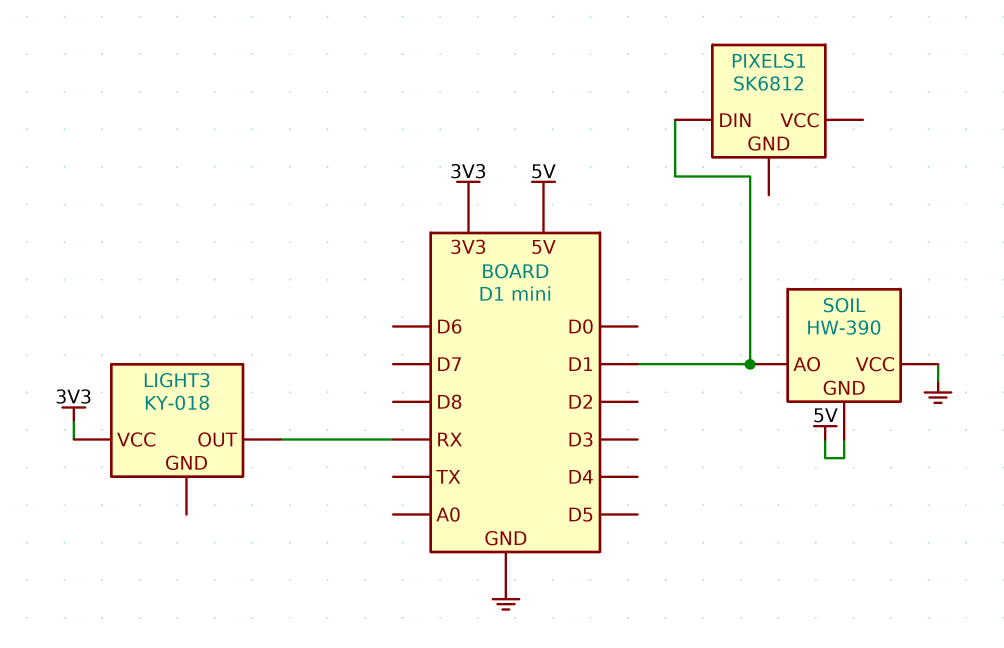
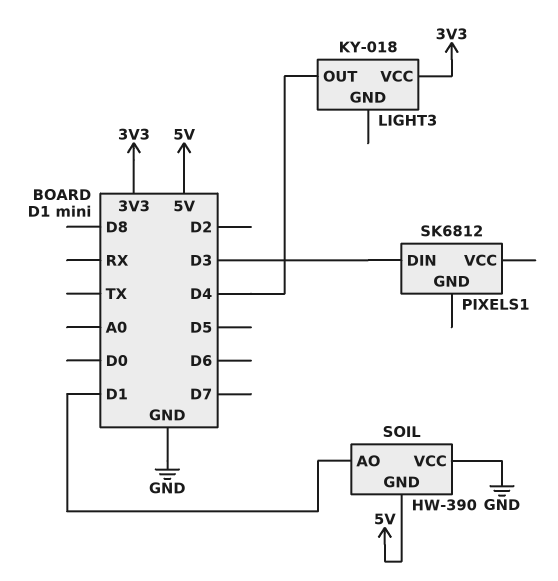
LIGHT3 pin OUT: RX -> D4
PIXELS1 pin DIN: D1 -> D3

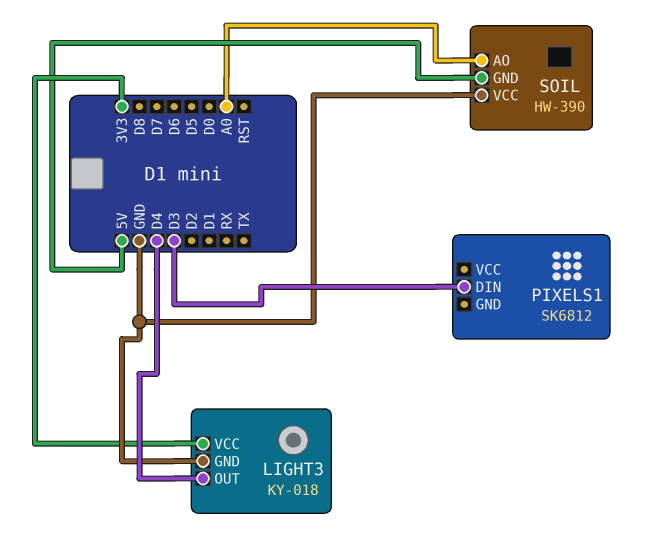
LIGHT3 pin GND: none -> GND
SOIL pin AO: D1 -> A0

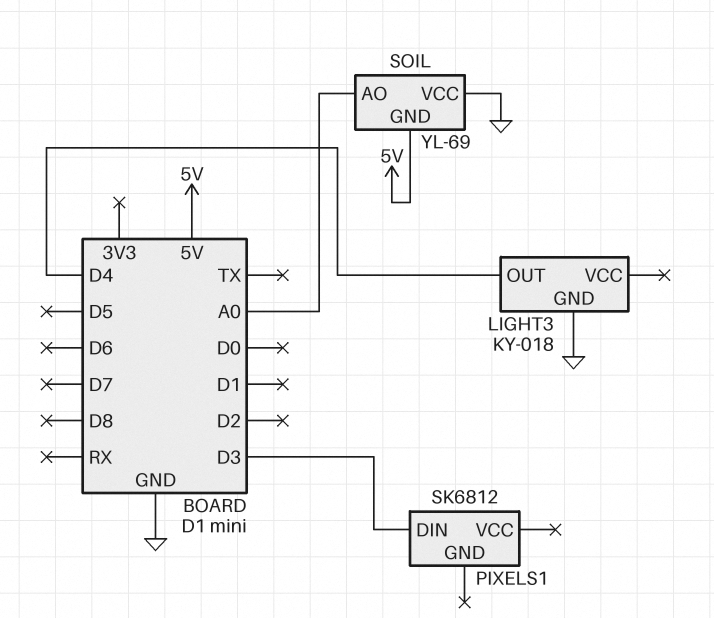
LIGHT3 pin VCC: 3V3 -> none
SOIL: HW-390 -> YL-69

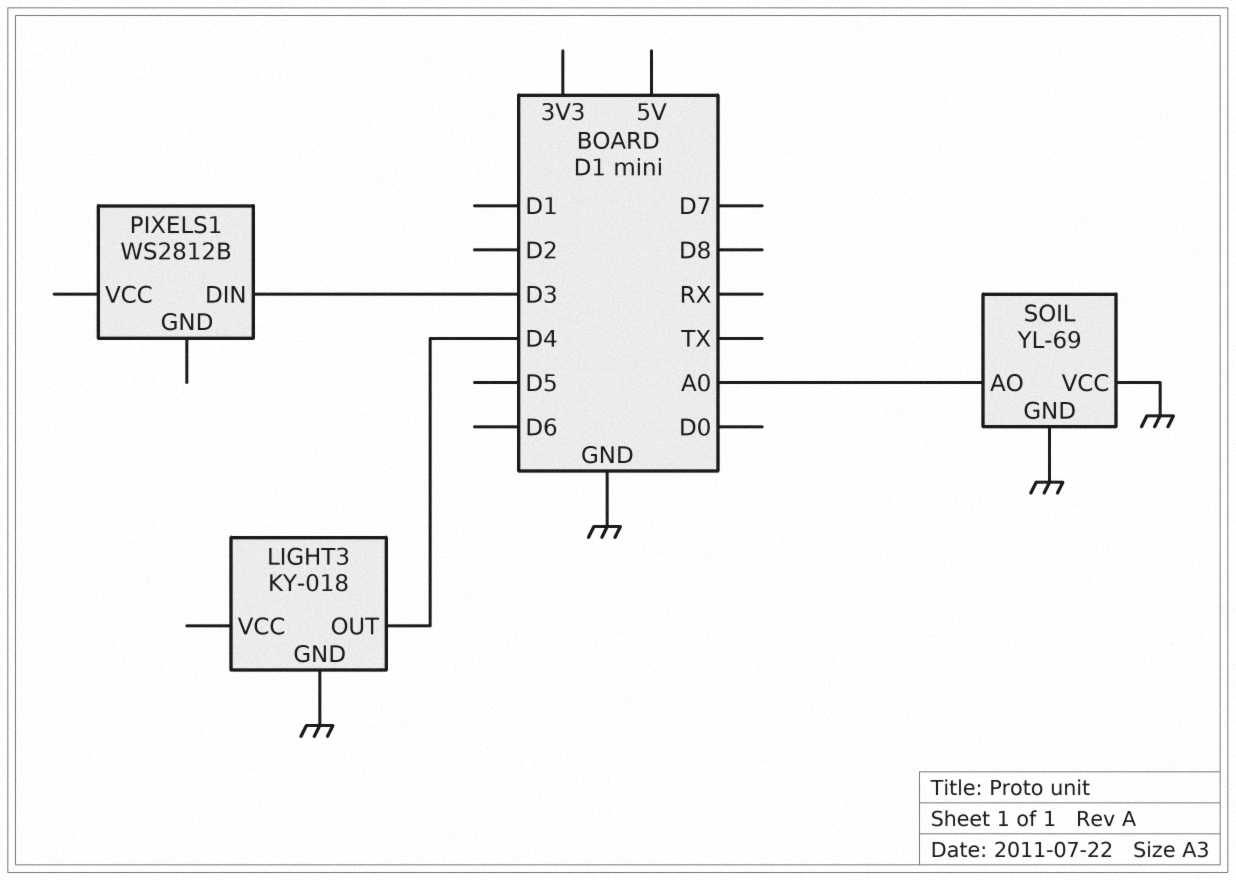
PIXELS1: SK6812 -> WS2812B
SOIL pin GND: 5V -> GND

